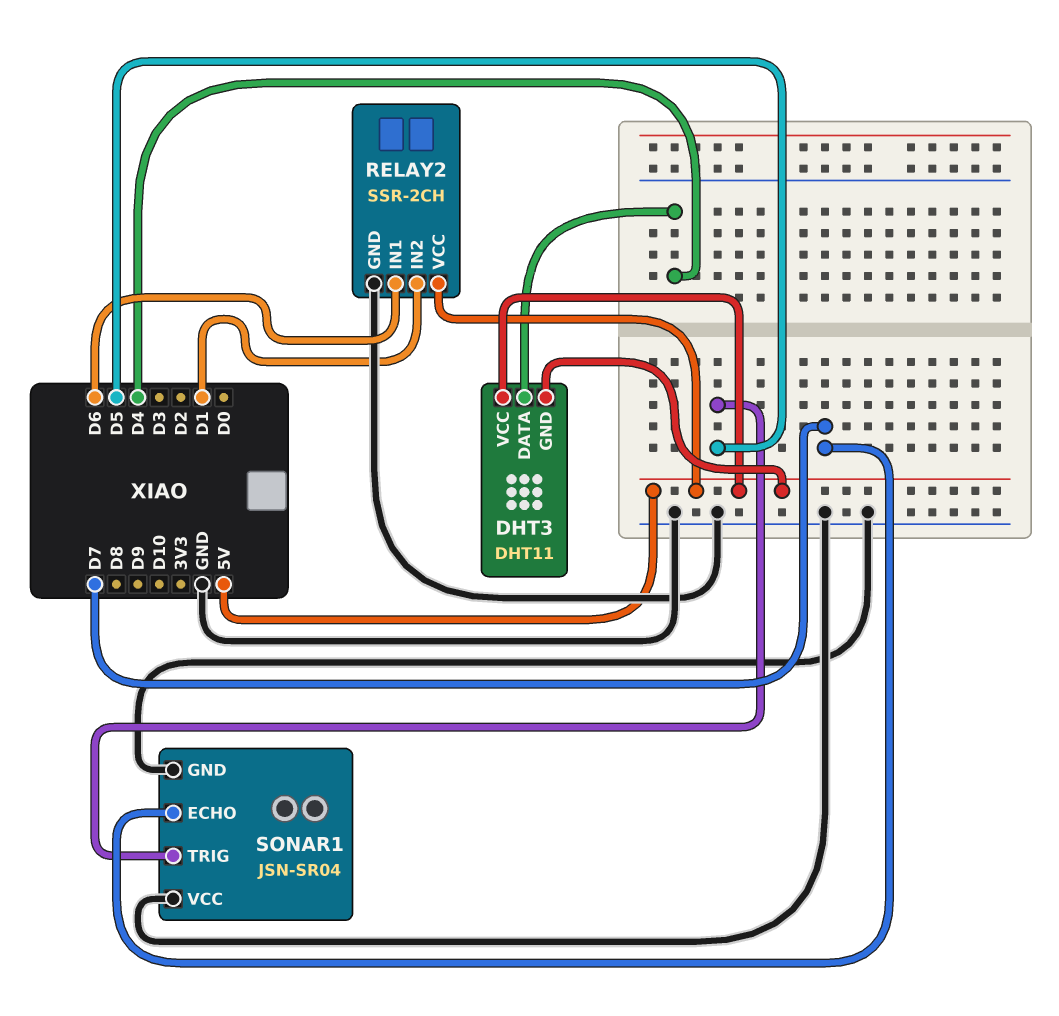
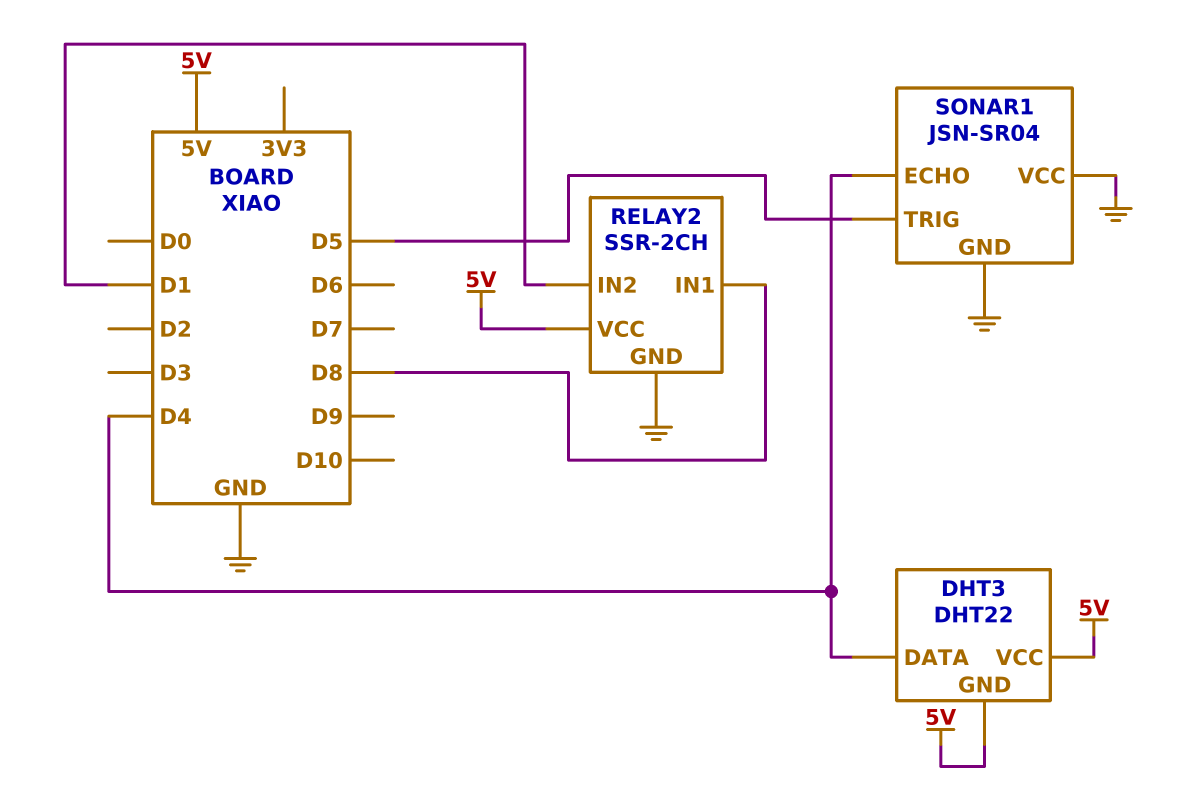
DHT3: DHT11 -> DHT22
RELAY2 pin IN1: D6 -> D8
SONAR1 pin ECHO: D7 -> D4

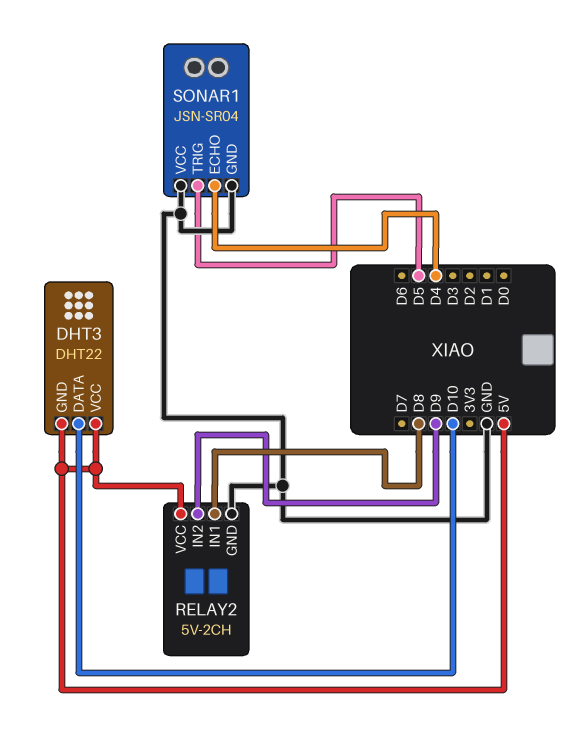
DHT3 pin DATA: D4 -> D10
RELAY2: SSR-2CH -> 5V-2CH
RELAY2 pin IN2: D1 -> D9

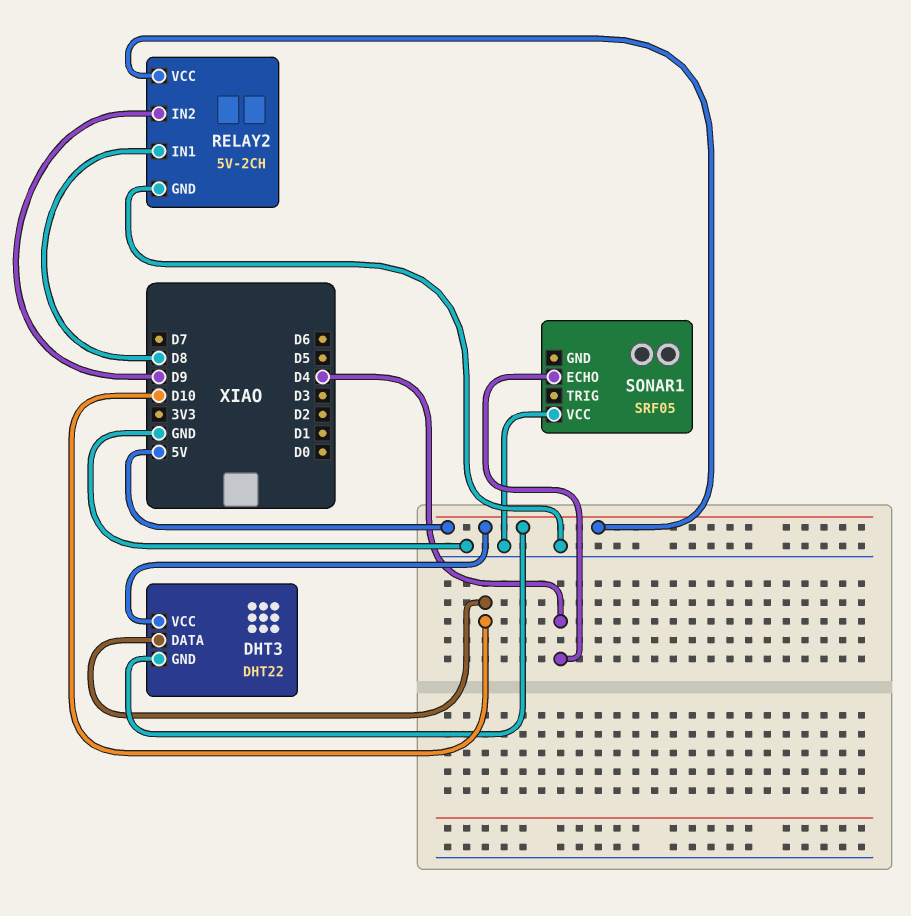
SONAR1: JSN-SR04 -> SRF05
SONAR1 pin GND: GND -> none
SONAR1 pin TRIG: D5 -> none

